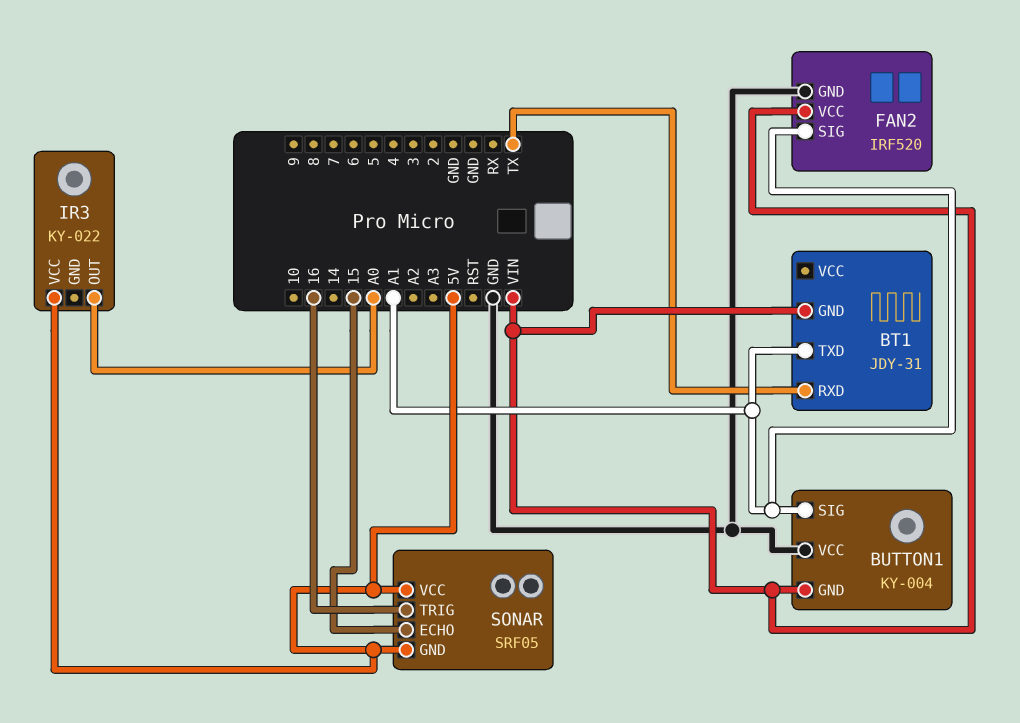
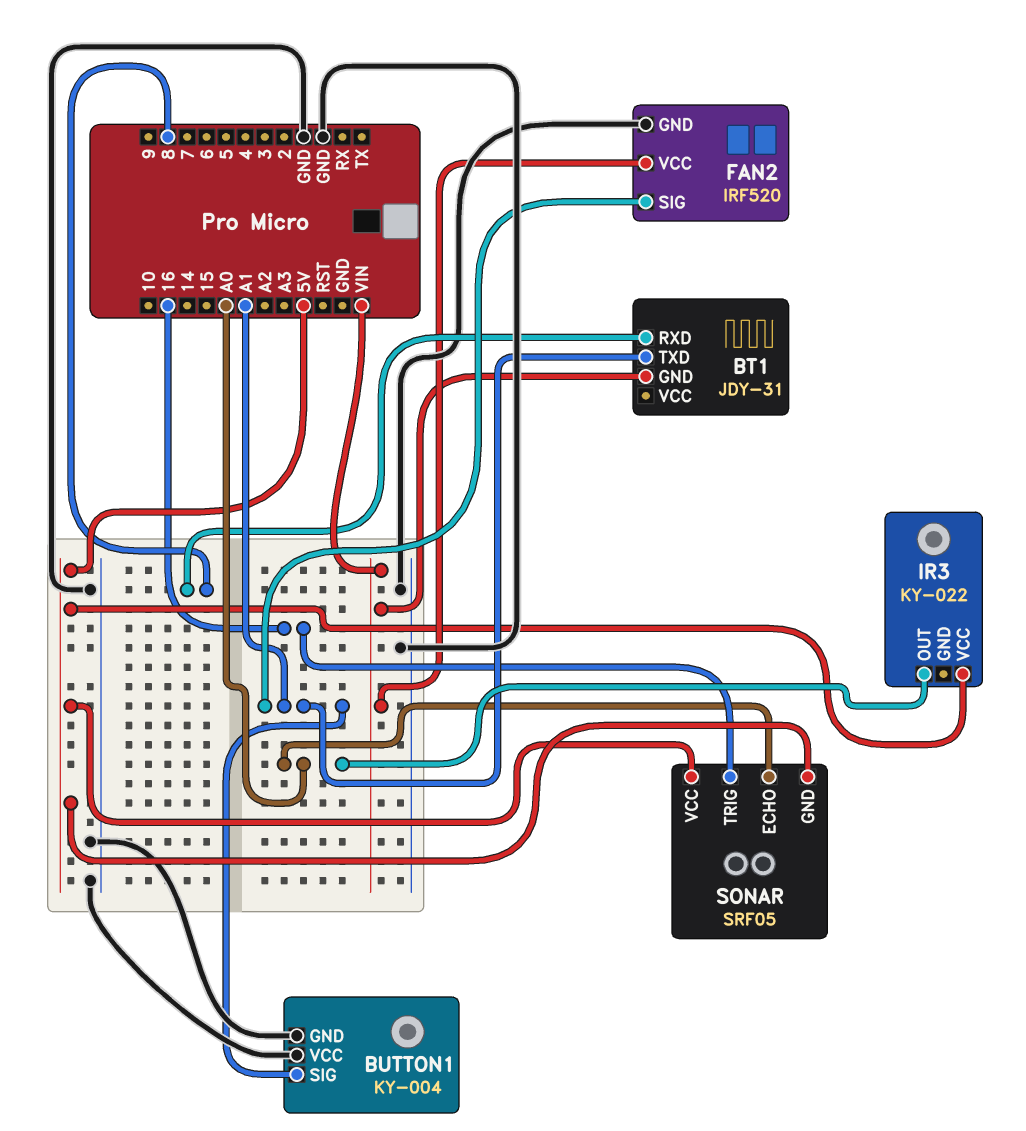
BT1 pin RXD: TX -> 8
BUTTON1 pin GND: VIN -> GND
SONAR pin ECHO: 15 -> A0

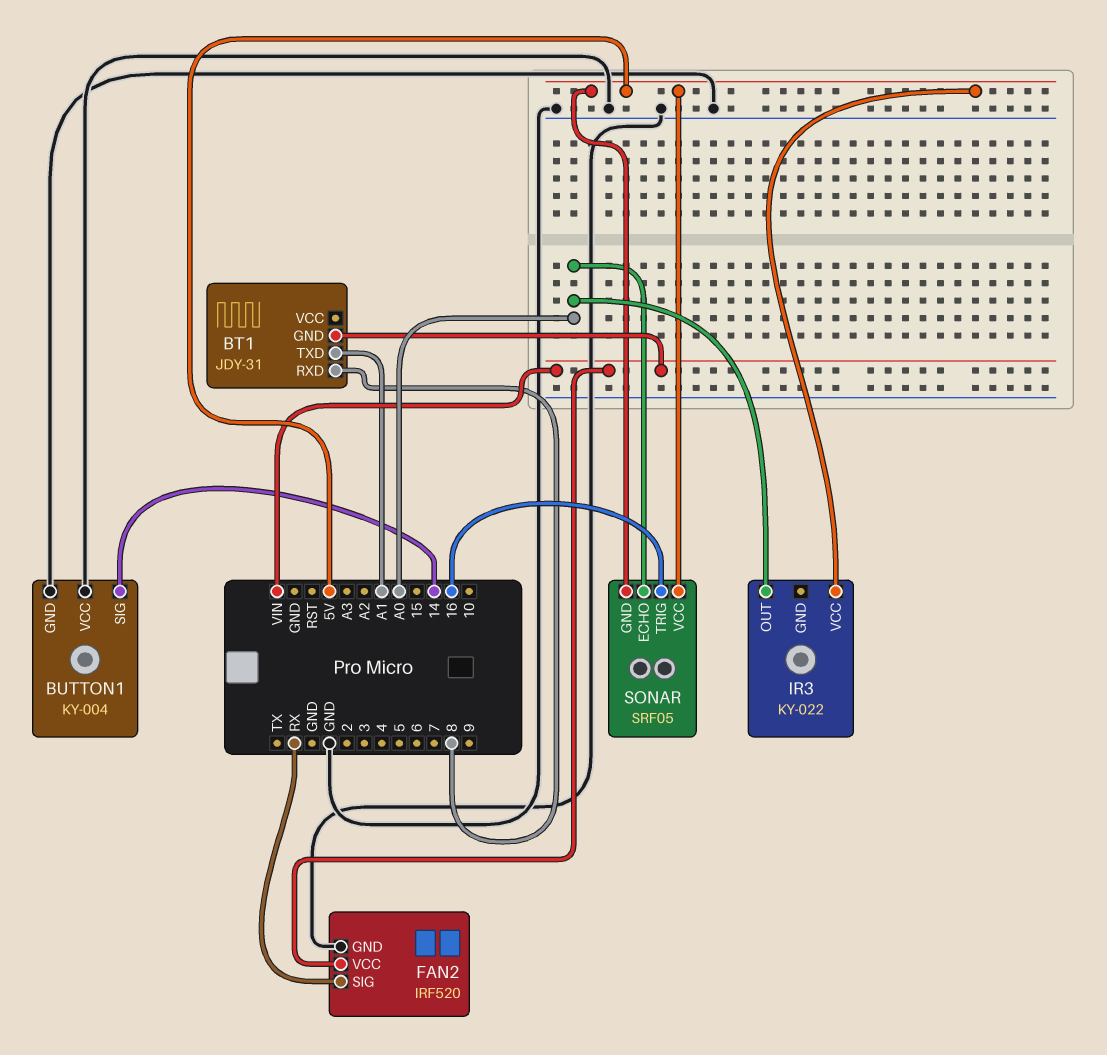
BUTTON1 pin SIG: A1 -> 14
FAN2 pin SIG: A1 -> RX

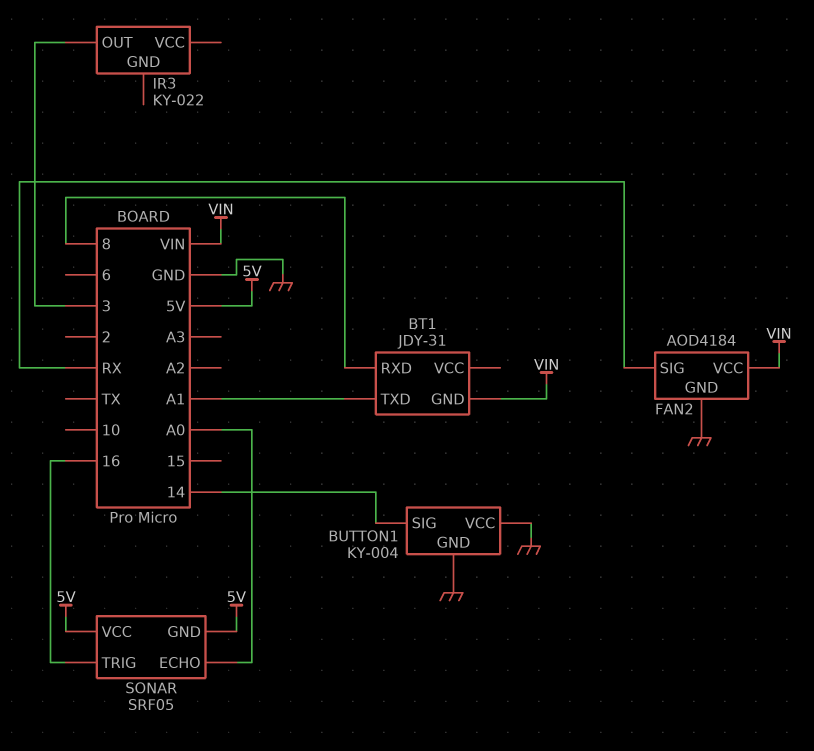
FAN2: IRF520 -> AOD4184
IR3 pin OUT: A0 -> 3
IR3 pin VCC: 5V -> none

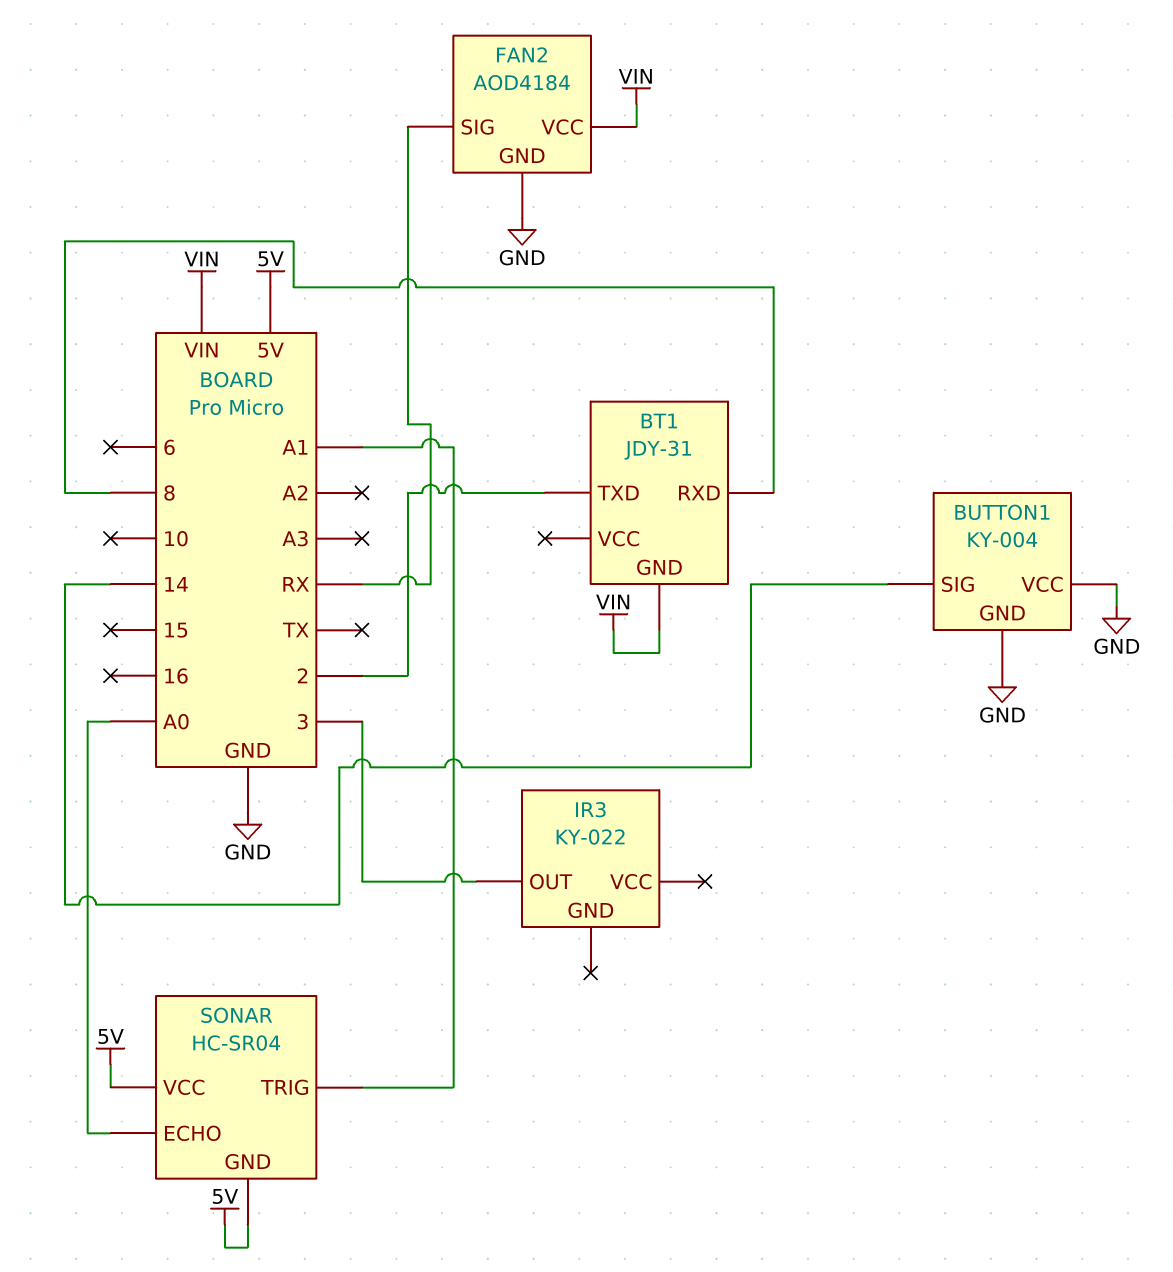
BT1 pin TXD: A1 -> 2
SONAR: SRF05 -> HC-SR04
SONAR pin TRIG: 16 -> A1

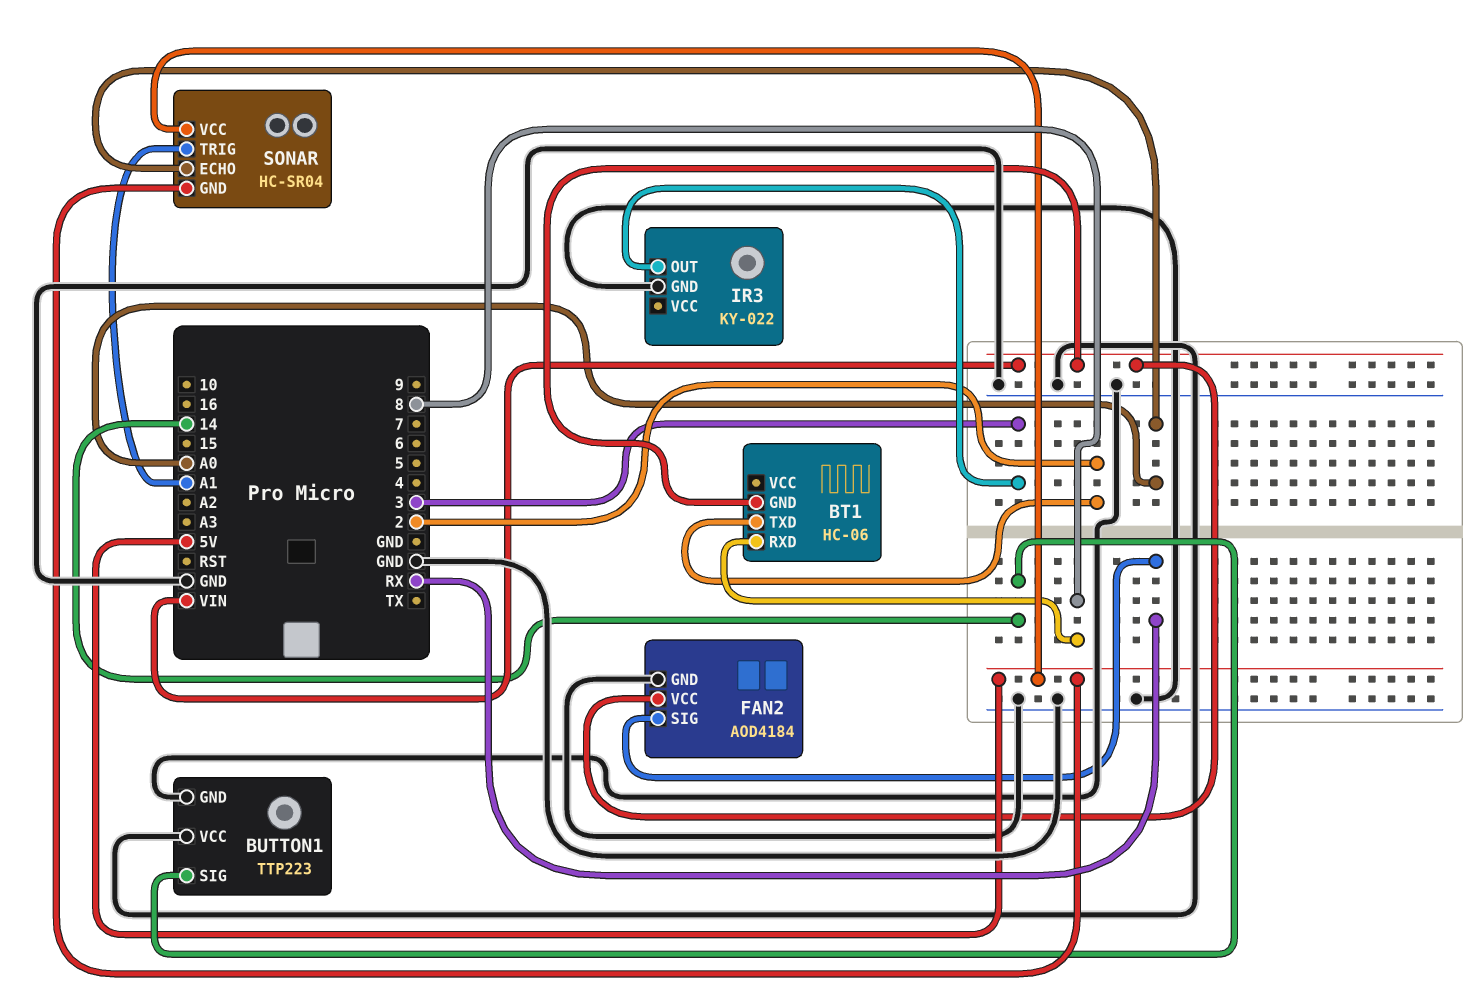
BT1: JDY-31 -> HC-06
BUTTON1: KY-004 -> TTP223
IR3 pin GND: none -> GND

